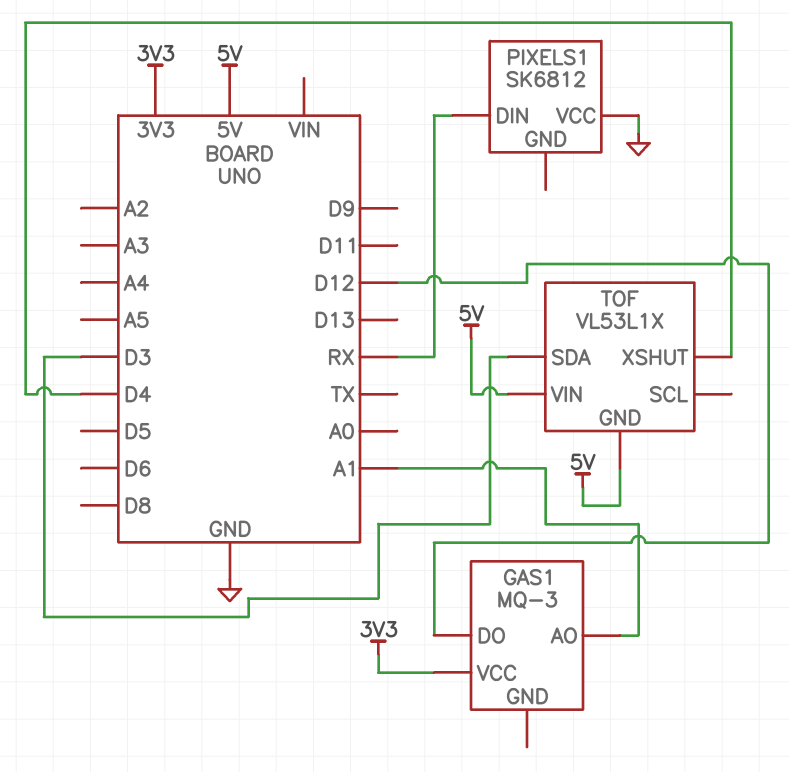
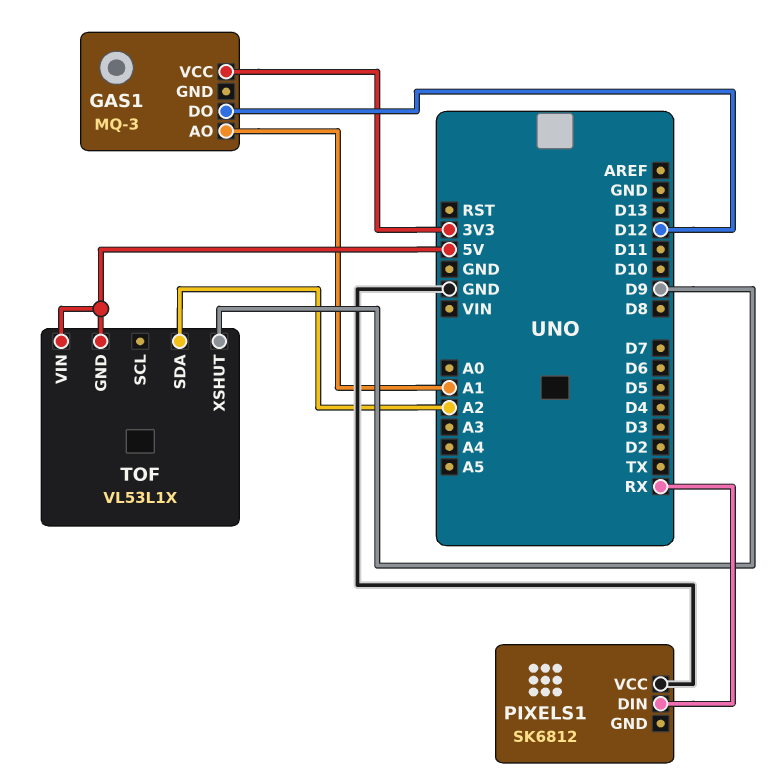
TOF pin SDA: D3 -> A2
TOF pin XSHUT: D4 -> D9

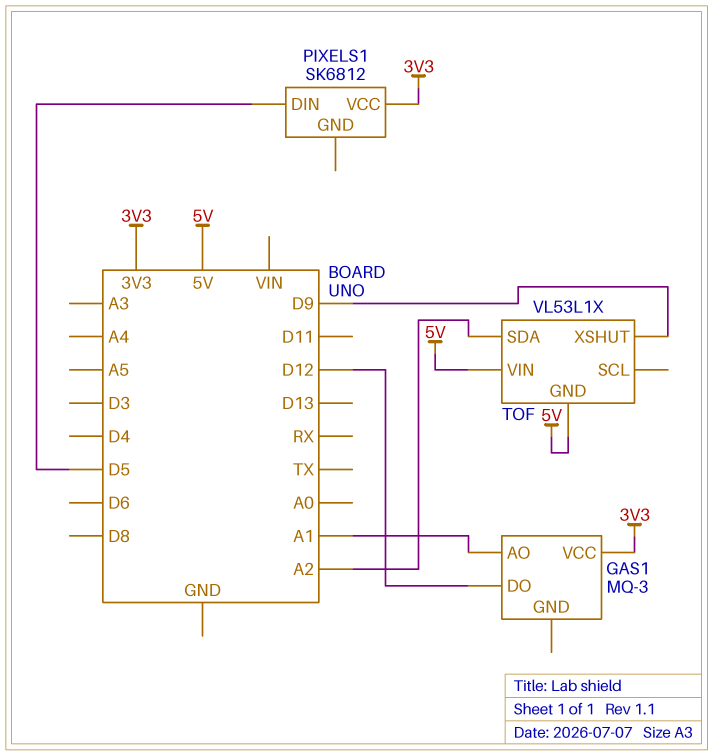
PIXELS1 pin DIN: RX -> D5
PIXELS1 pin VCC: GND -> 3V3

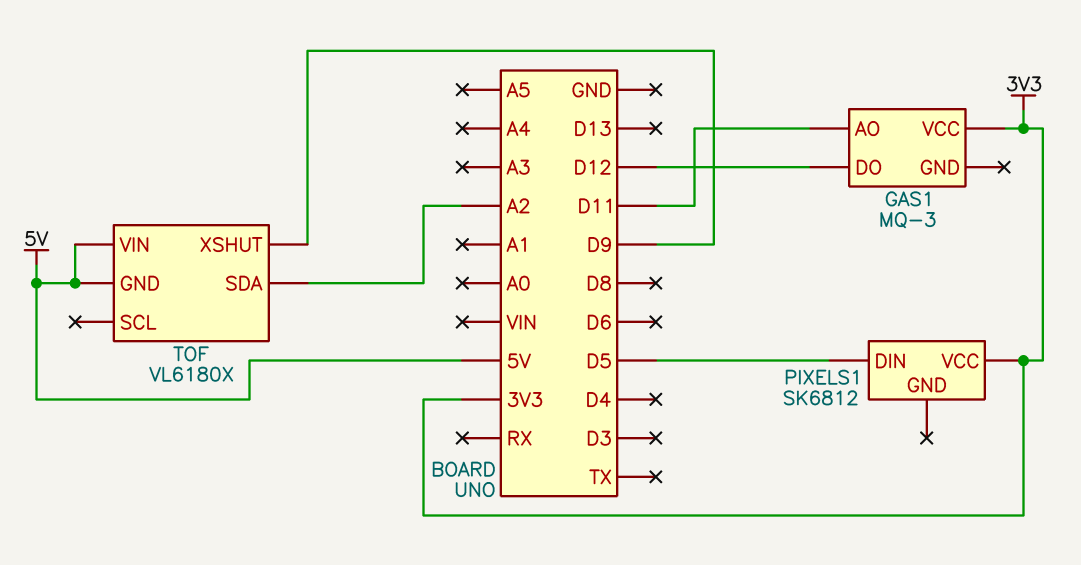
GAS1 pin AO: A1 -> D11
TOF: VL53L1X -> VL6180X

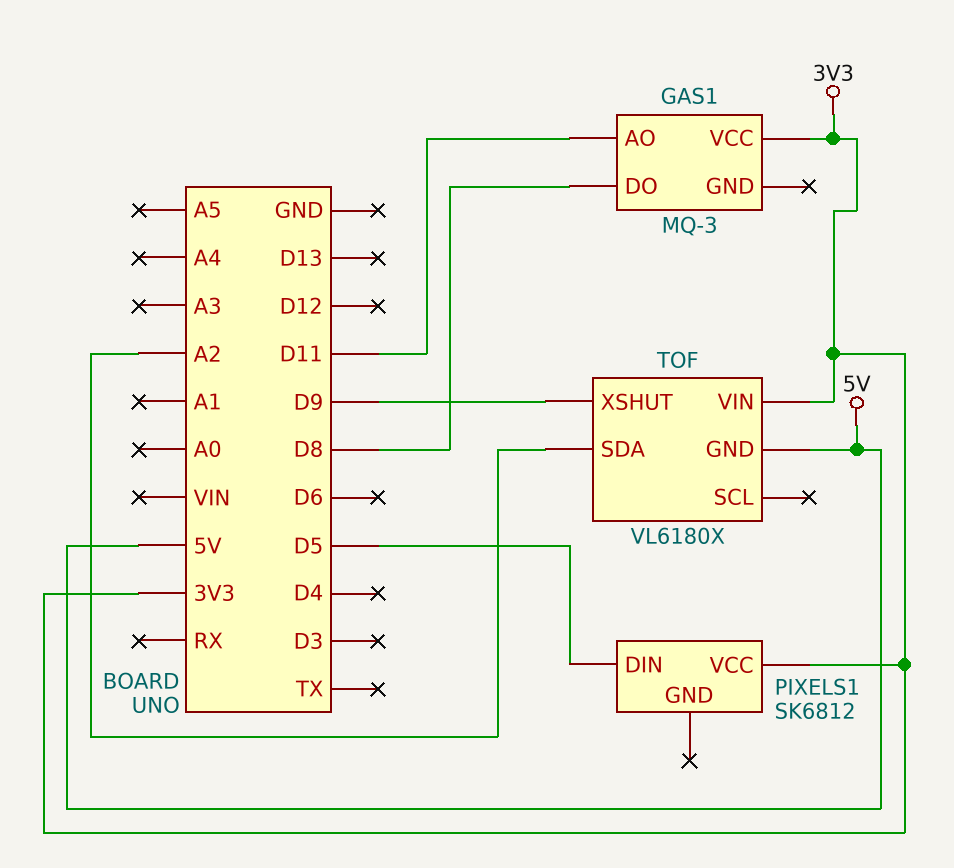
GAS1 pin DO: D12 -> D8
TOF pin VIN: 5V -> 3V3

